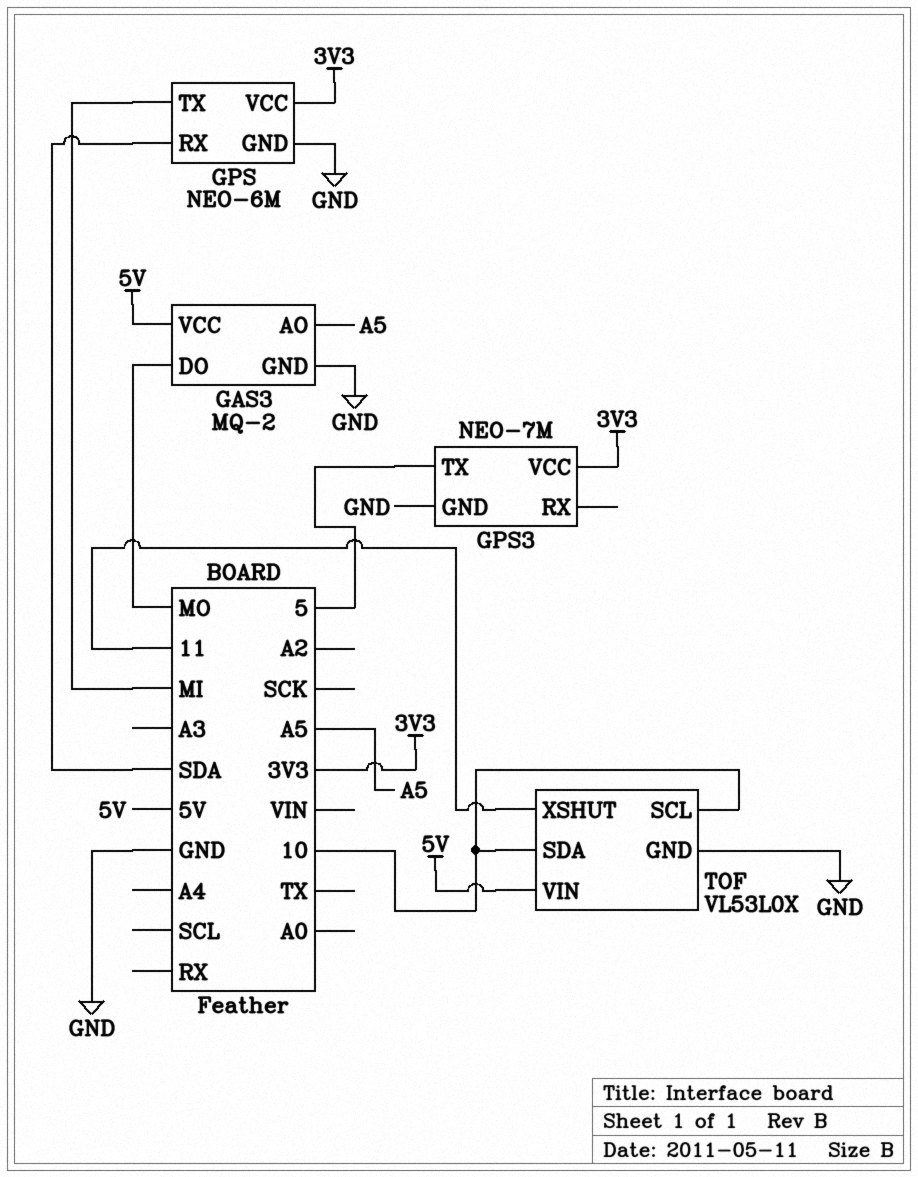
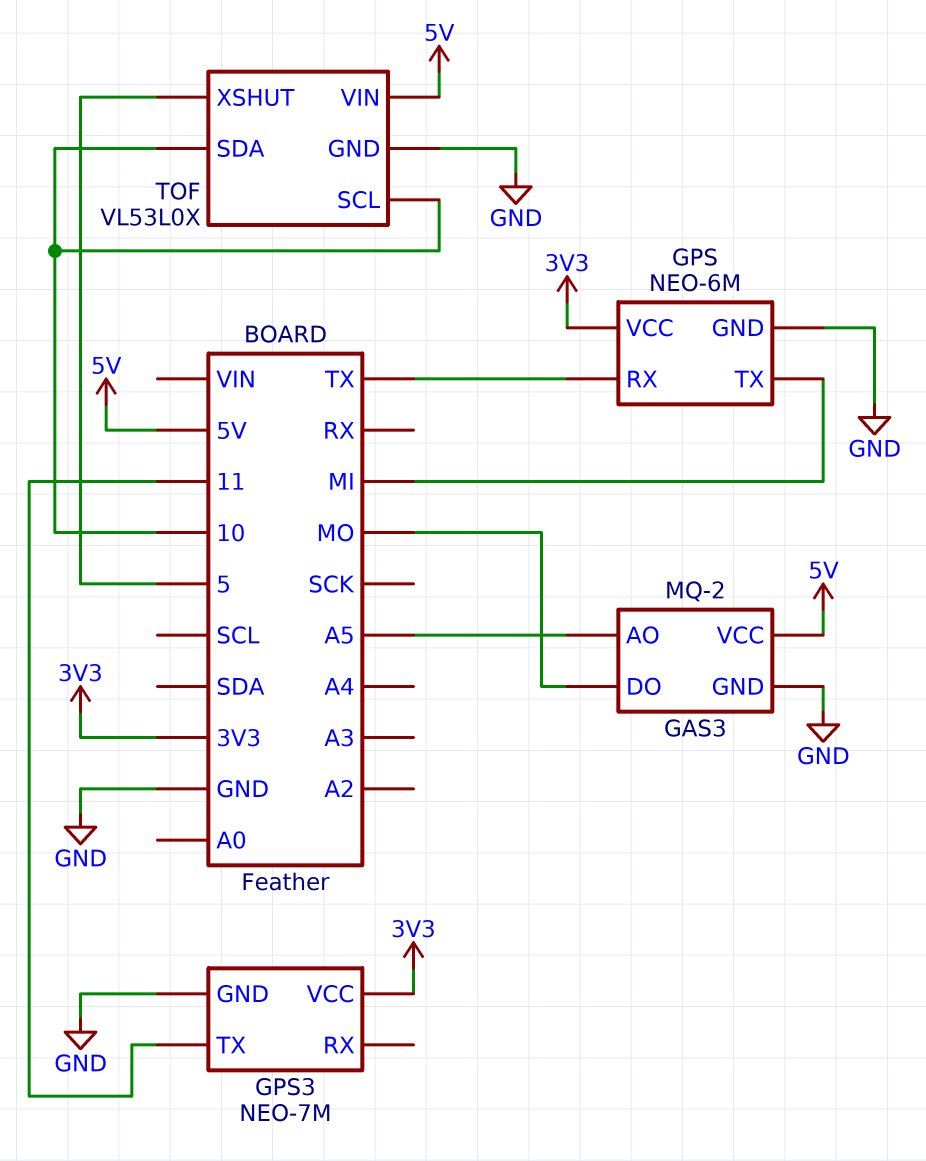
GPS pin RX: SDA -> TX
GPS3 pin TX: 5 -> 11
TOF pin XSHUT: 11 -> 5

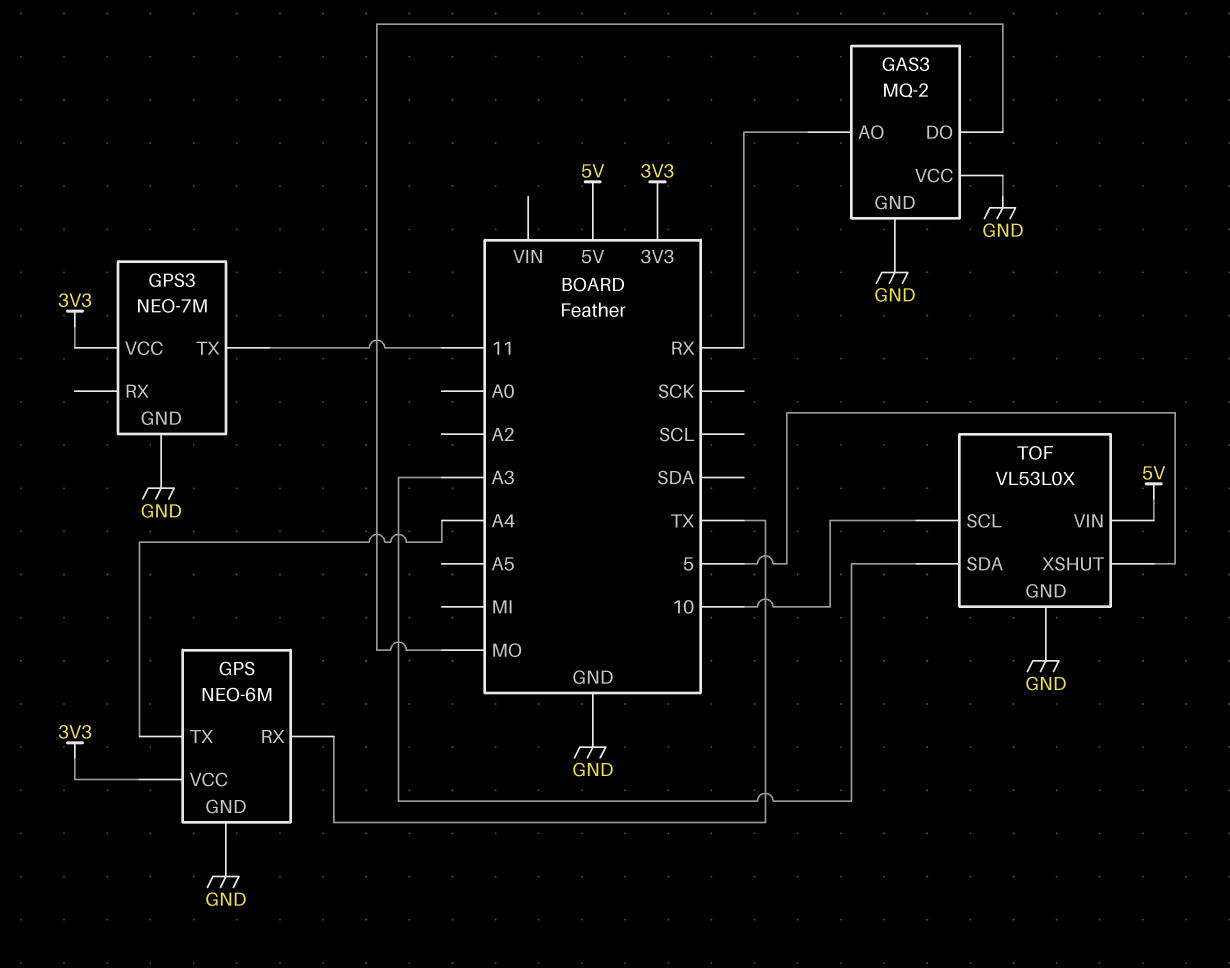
GAS3 pin AO: A5 -> RX
GAS3 pin VCC: 5V -> GND
GPS pin TX: MI -> A4
TOF pin SDA: 10 -> A3

